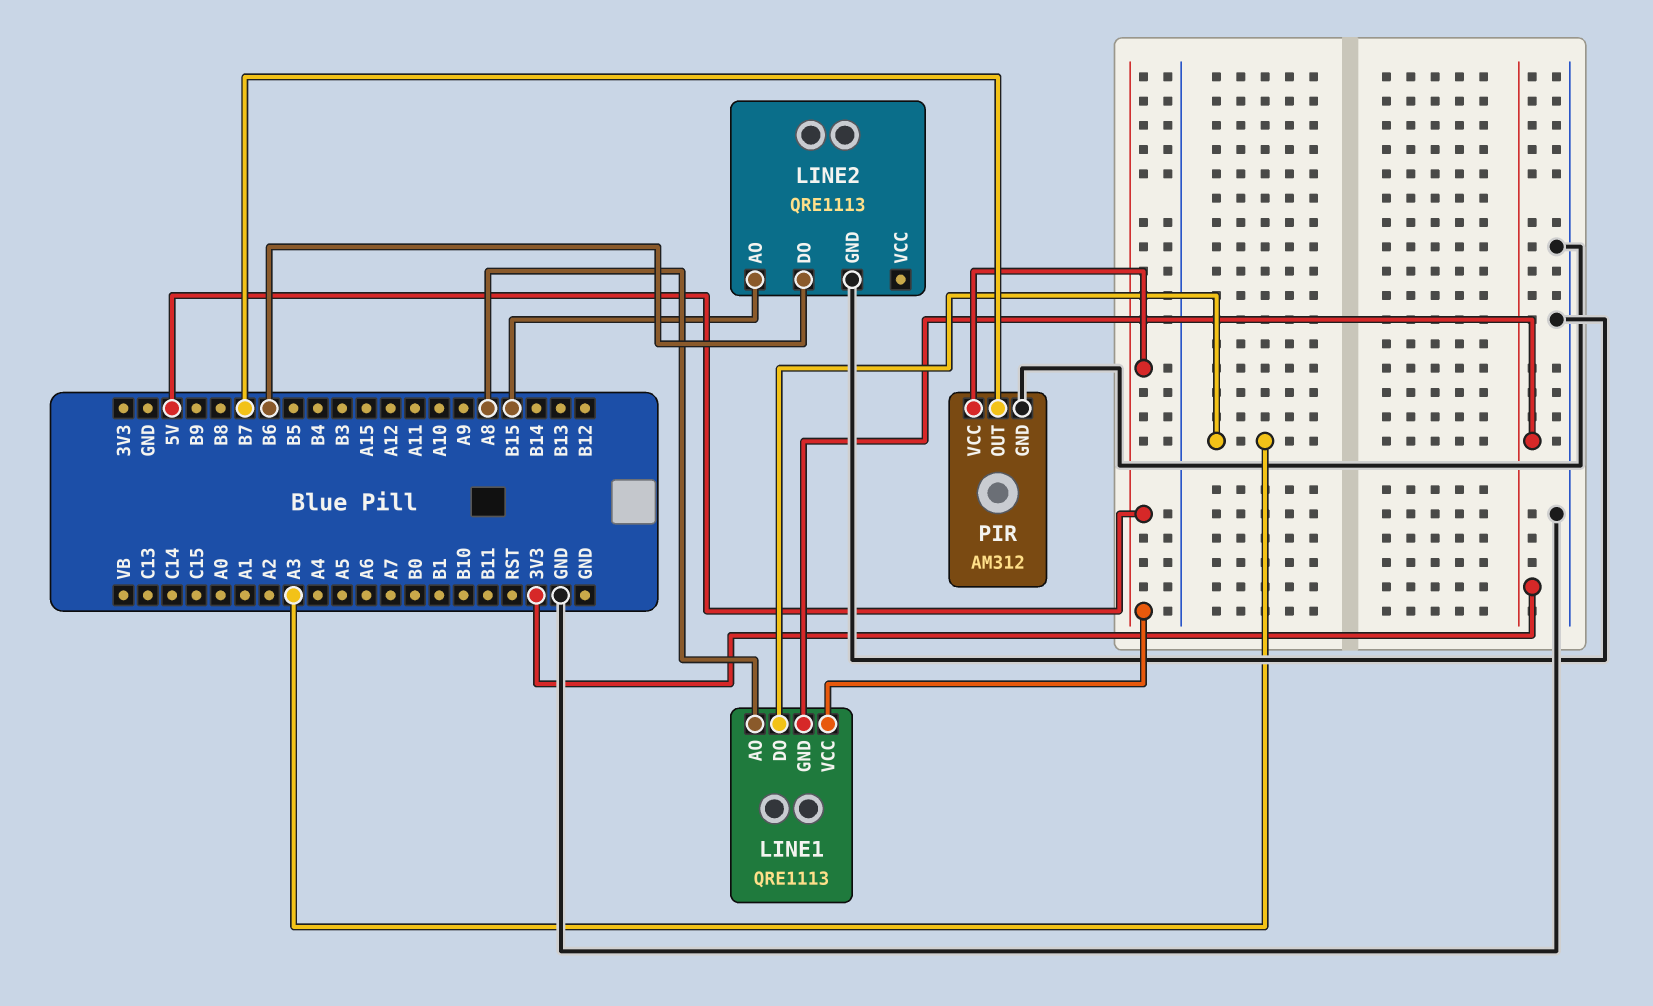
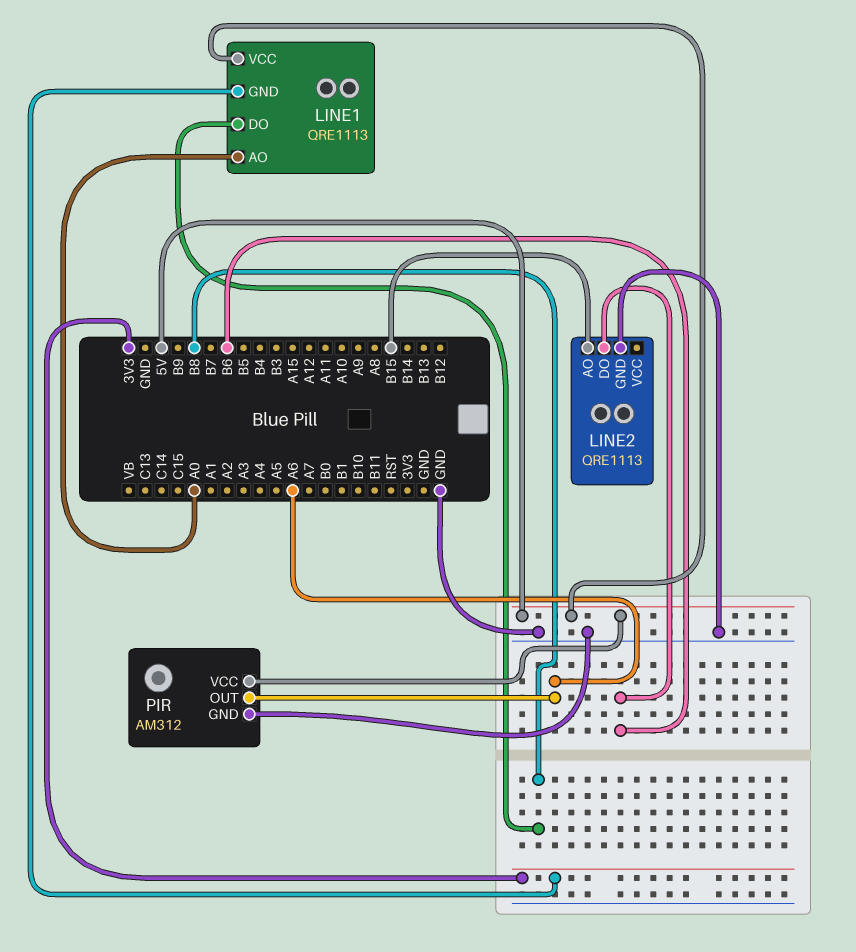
LINE1 pin AO: A8 -> A0
LINE1 pin DO: A3 -> B8
PIR pin OUT: B7 -> A6

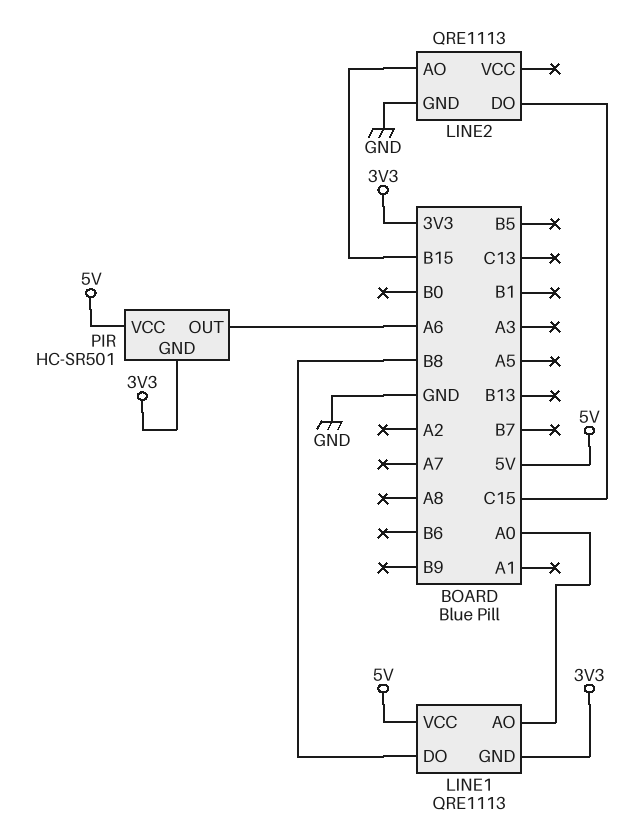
LINE2 pin DO: B6 -> C15
PIR: AM312 -> HC-SR501
PIR pin GND: GND -> 3V3

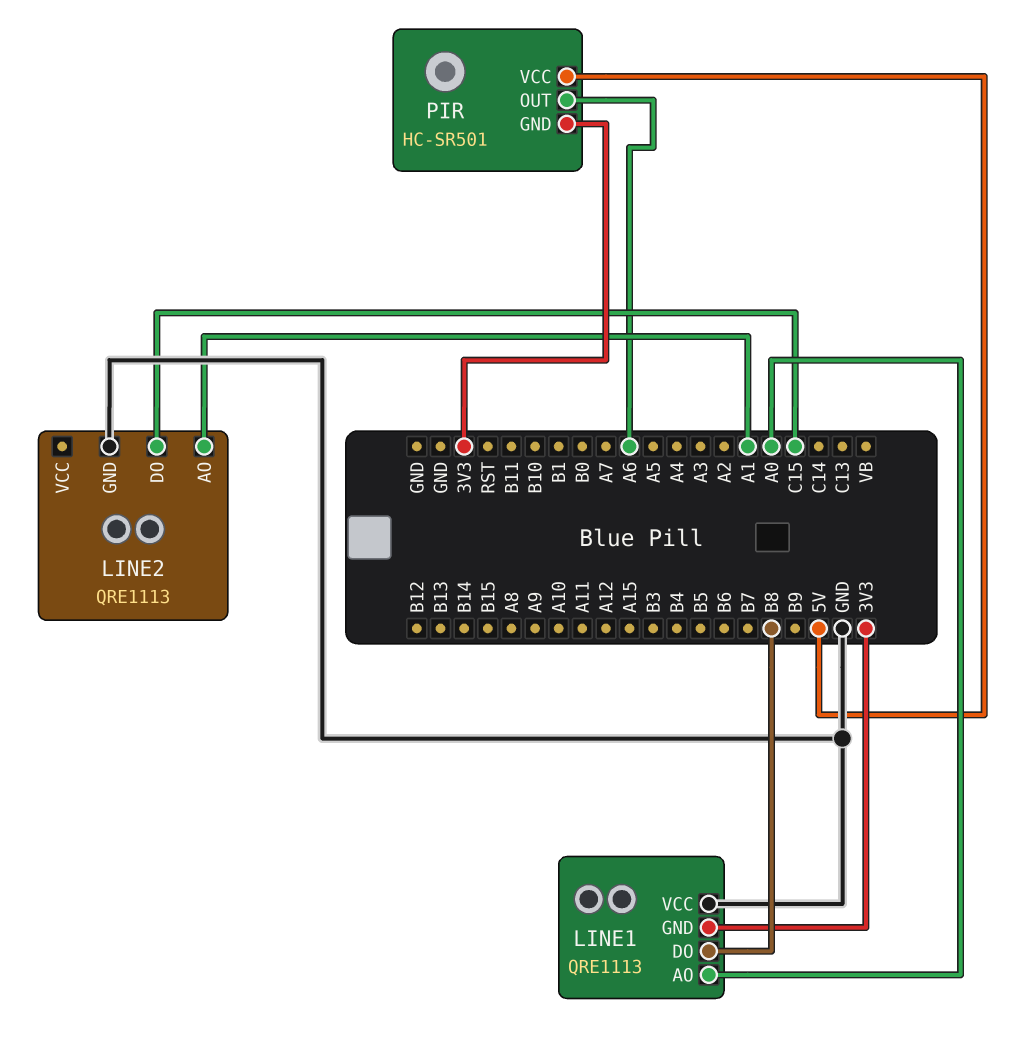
LINE1 pin VCC: 5V -> GND
LINE2 pin AO: B15 -> A1

